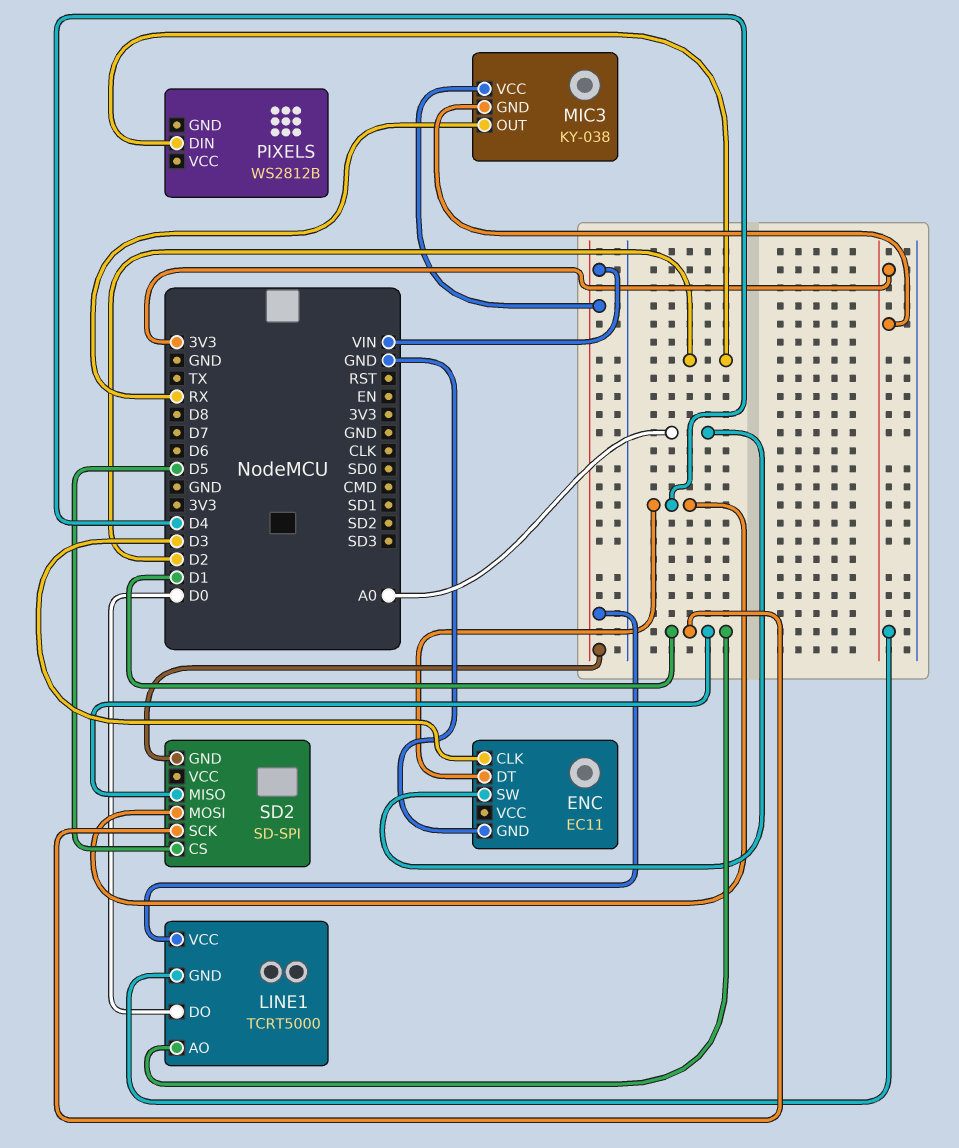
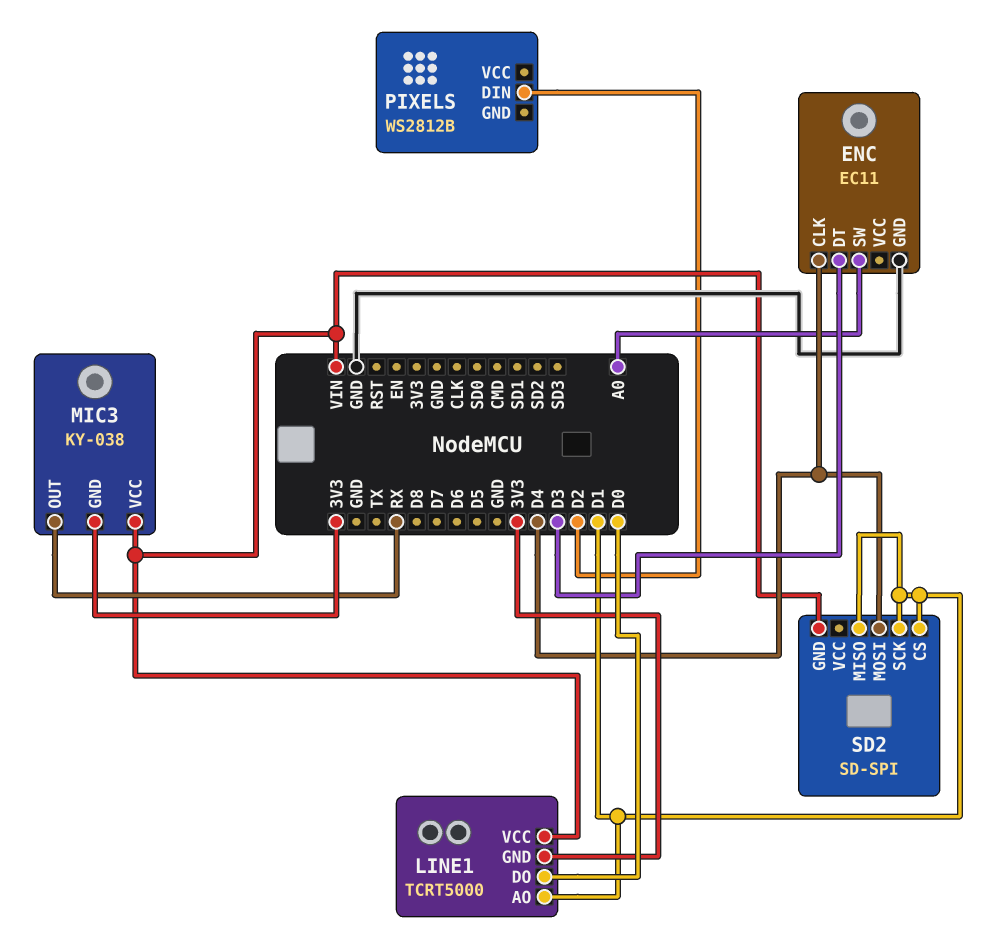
ENC pin CLK: D3 -> D4
ENC pin DT: D4 -> D3
SD2 pin CS: D5 -> D1

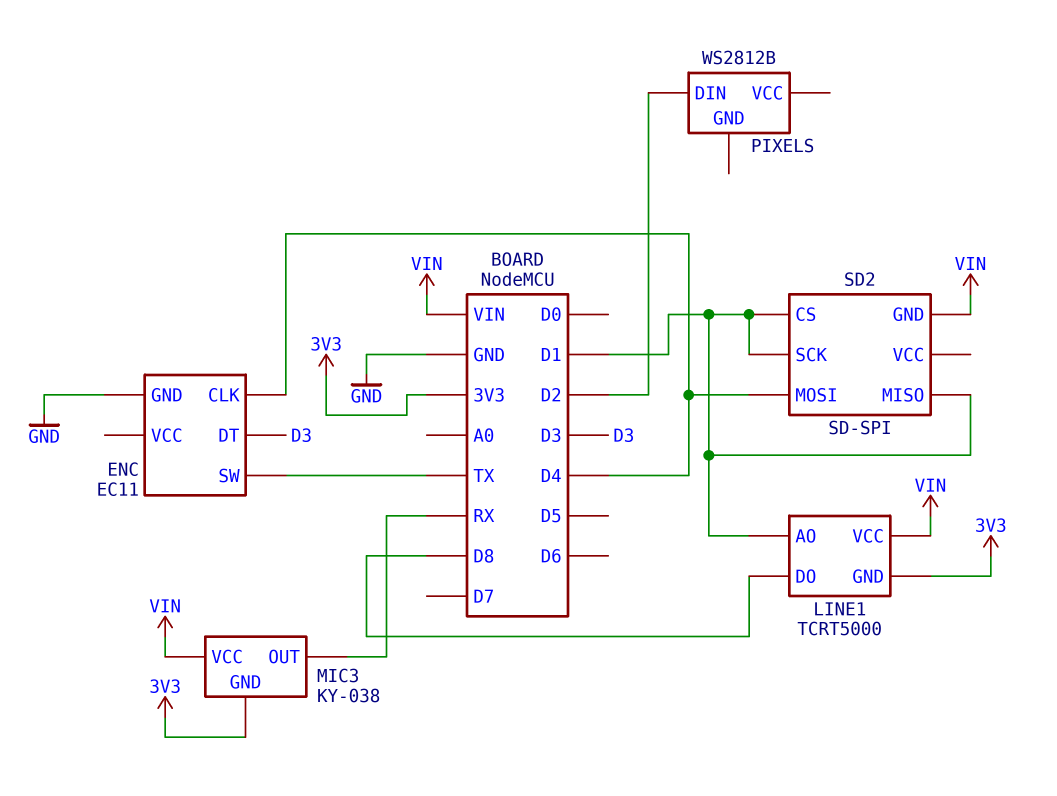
ENC pin SW: A0 -> TX
LINE1 pin DO: D0 -> D8

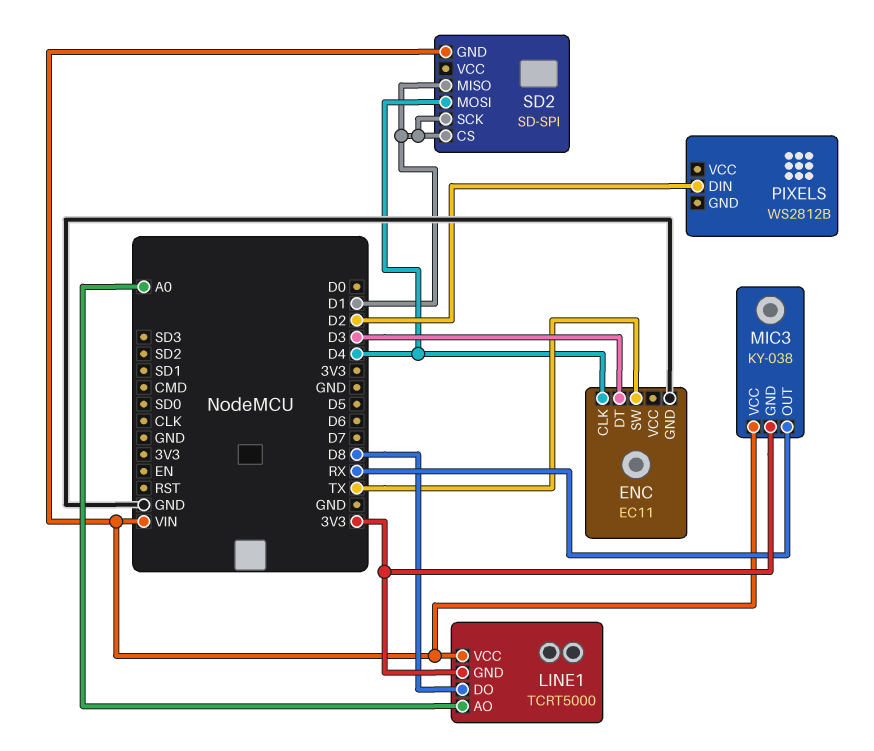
LINE1 pin AO: D1 -> A0

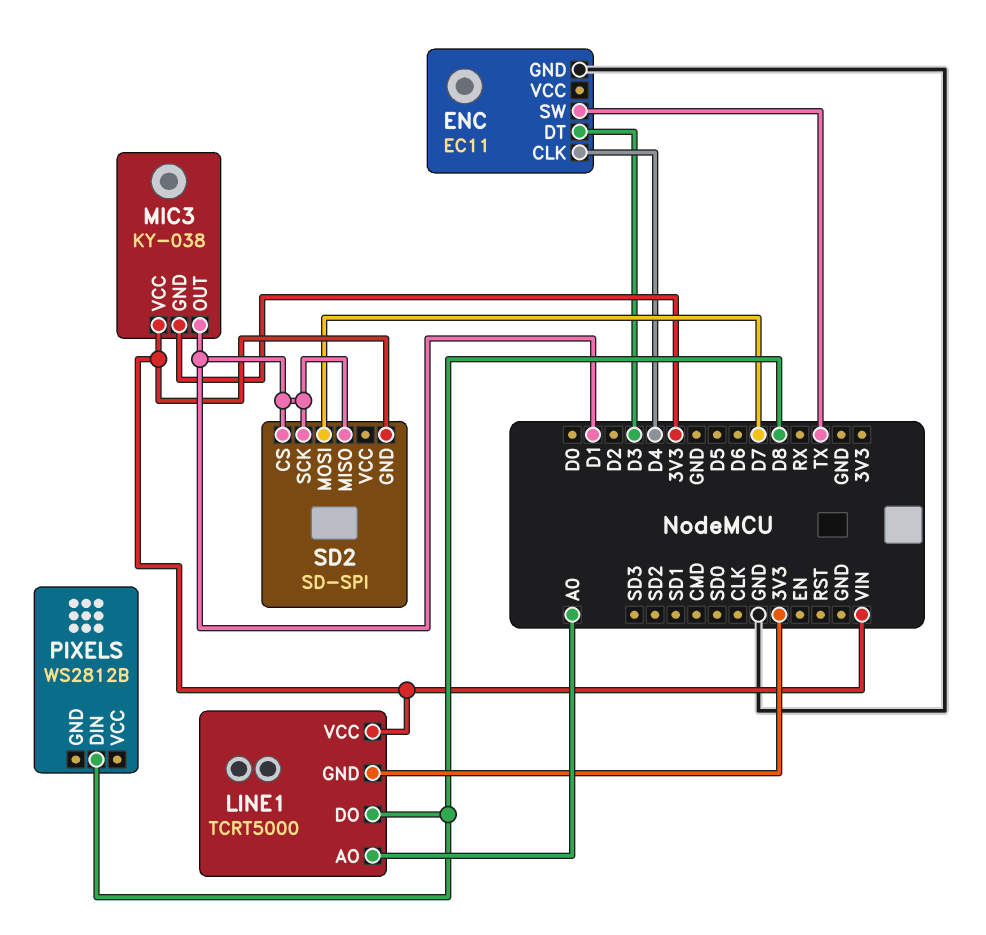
MIC3 pin OUT: RX -> D1
PIXELS pin DIN: D2 -> D8
SD2 pin MOSI: D4 -> D7

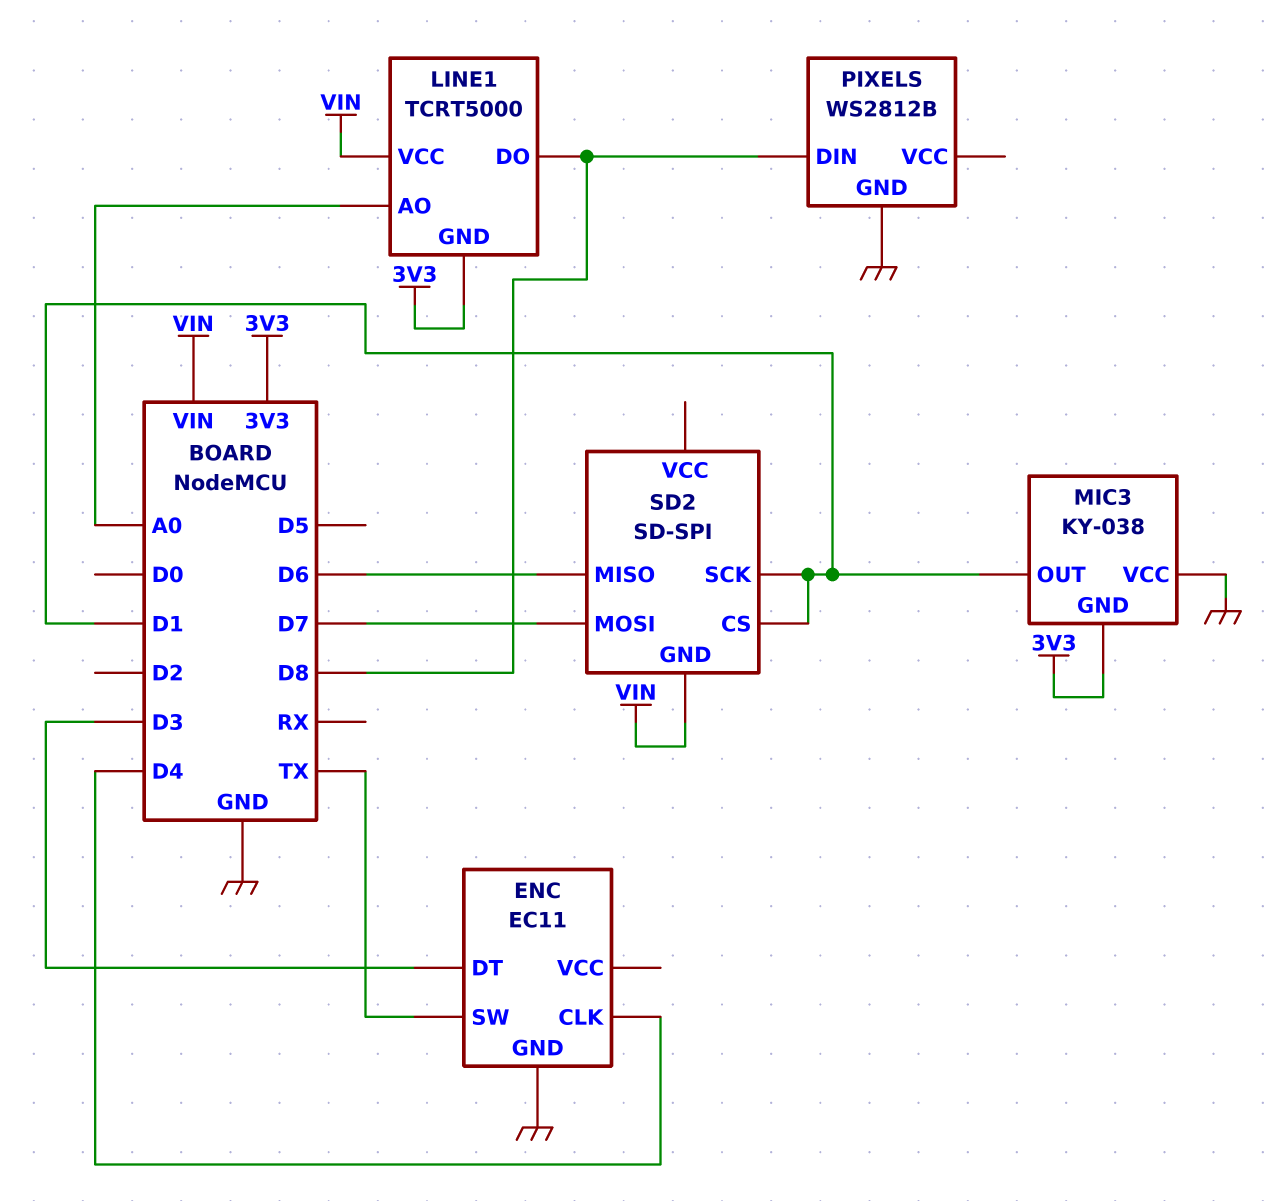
MIC3 pin VCC: VIN -> GND
PIXELS pin GND: none -> GND
SD2 pin MISO: D1 -> D6

